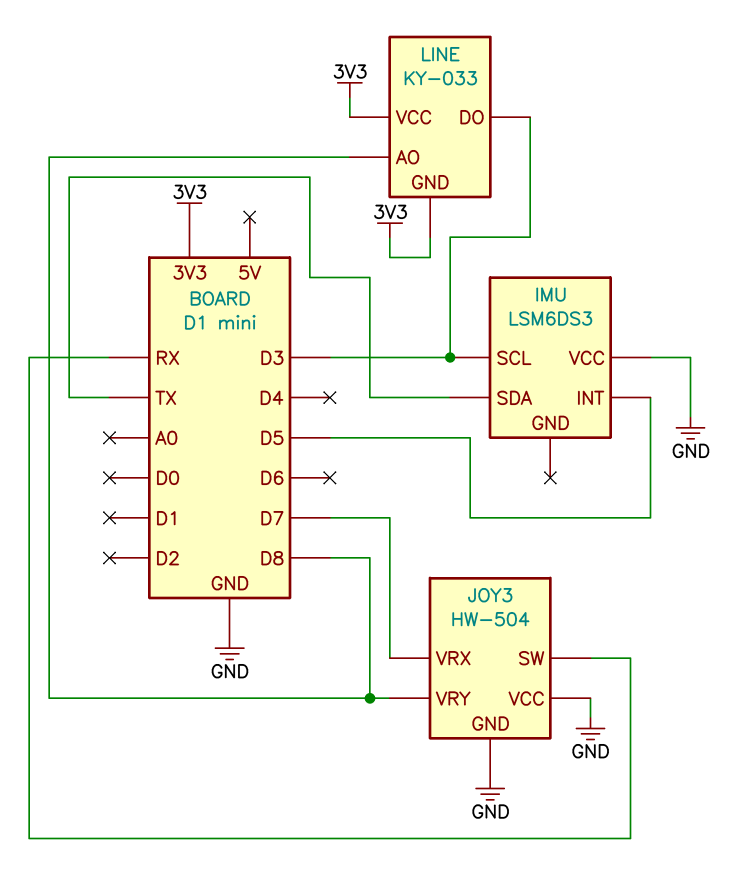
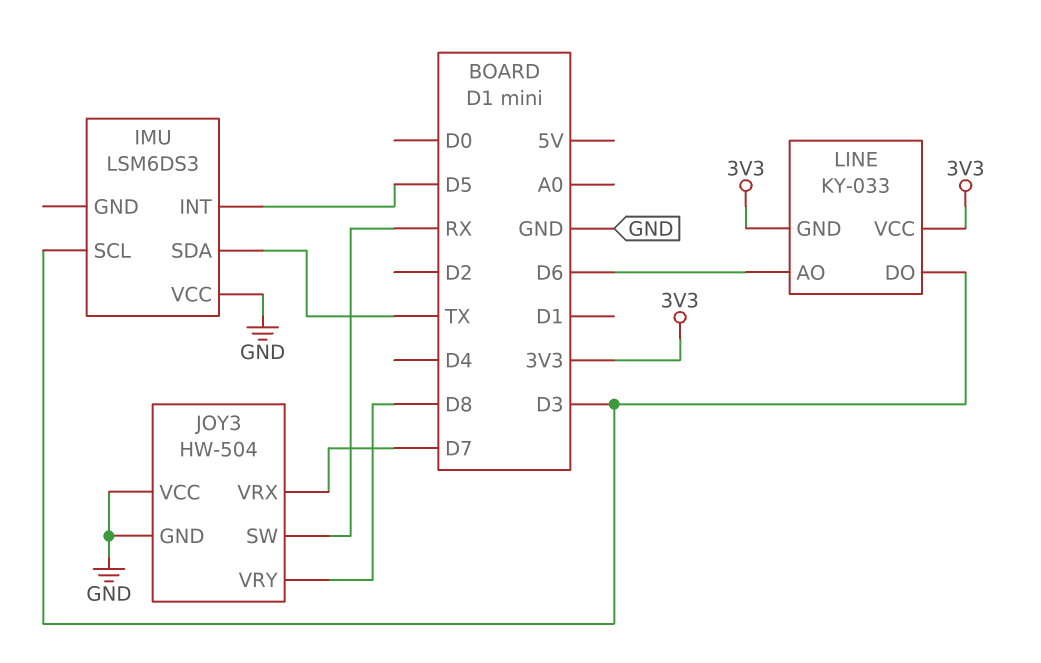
LINE pin AO: D8 -> D6

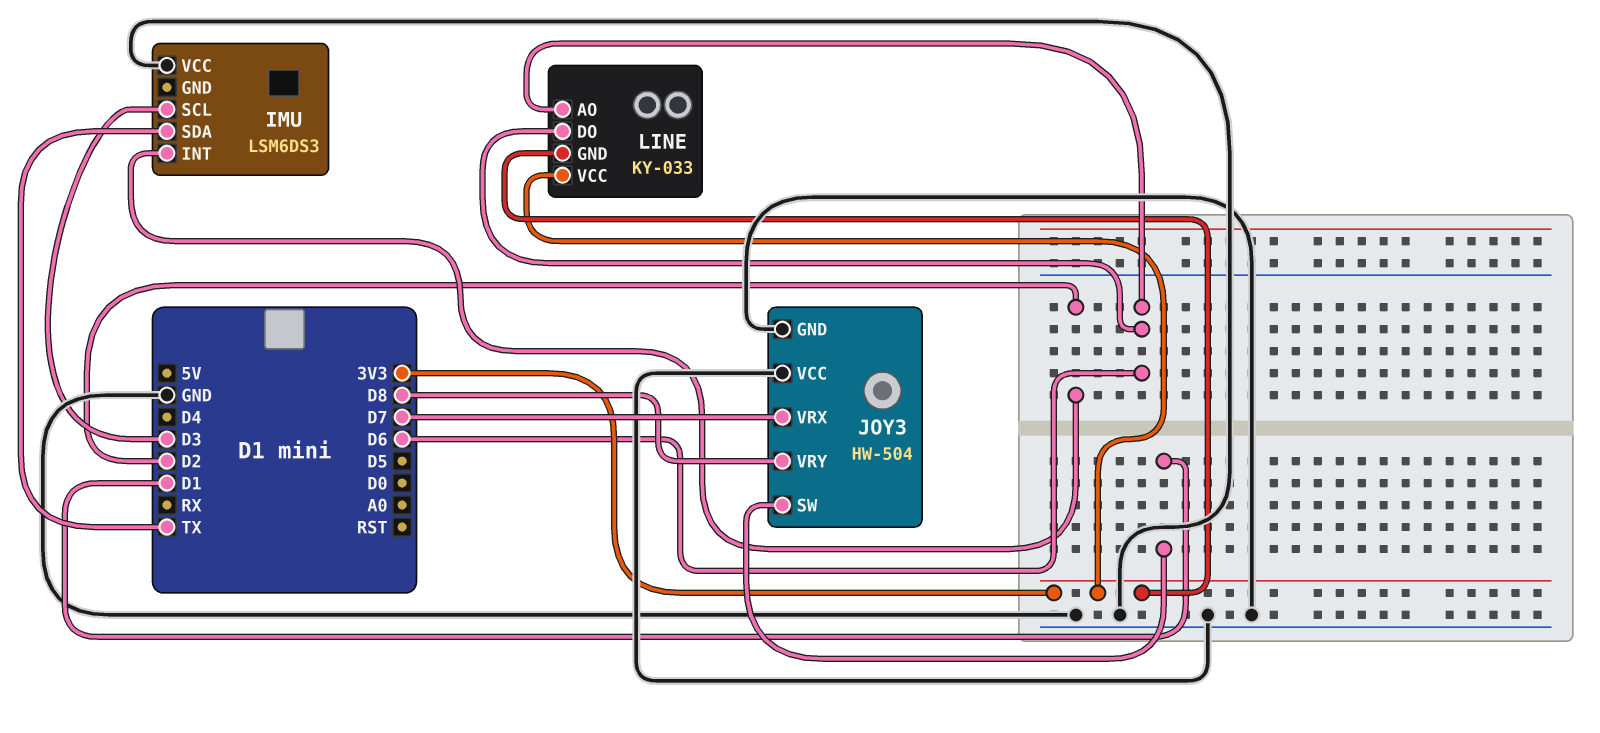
IMU pin INT: D5 -> D2
JOY3 pin SW: RX -> D1
LINE pin DO: D3 -> D6

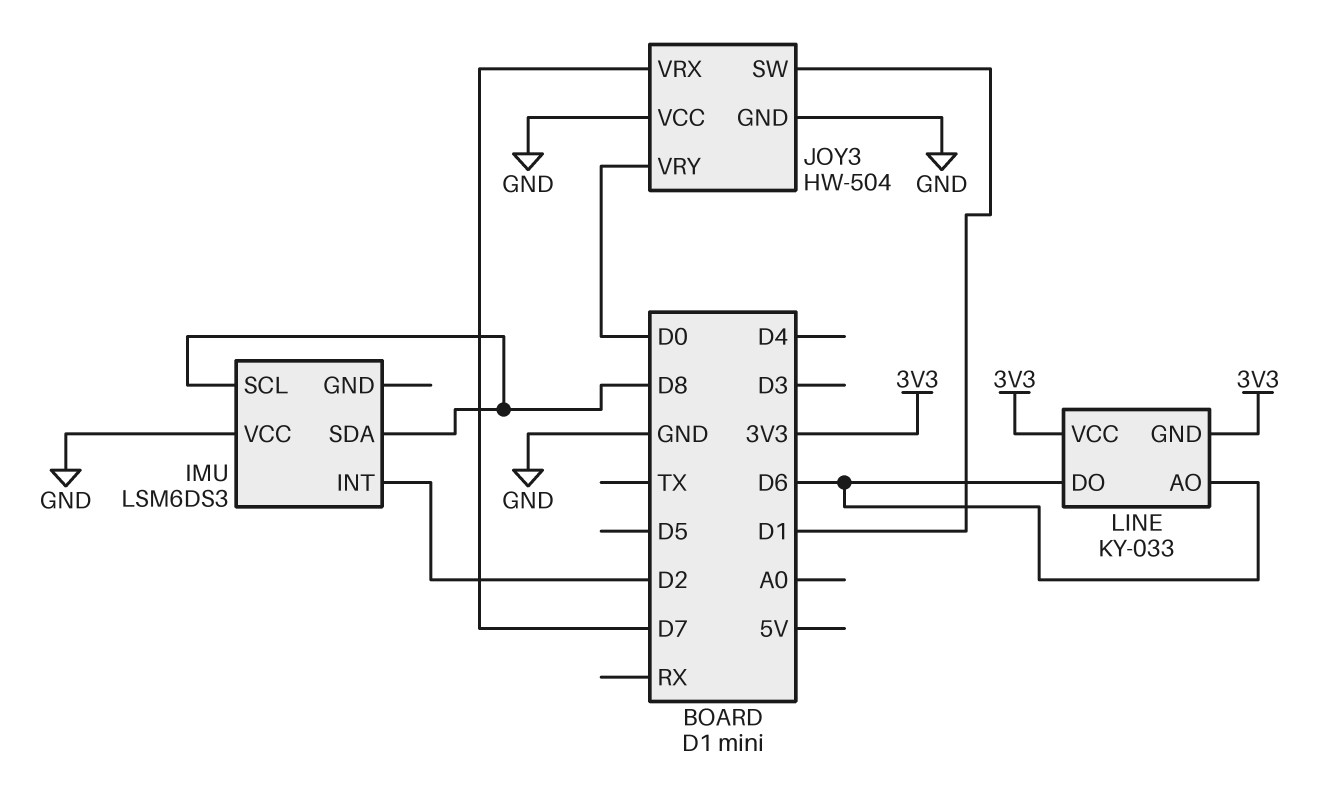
IMU pin SCL: D3 -> D8
IMU pin SDA: TX -> D8
JOY3 pin VRY: D8 -> D0

